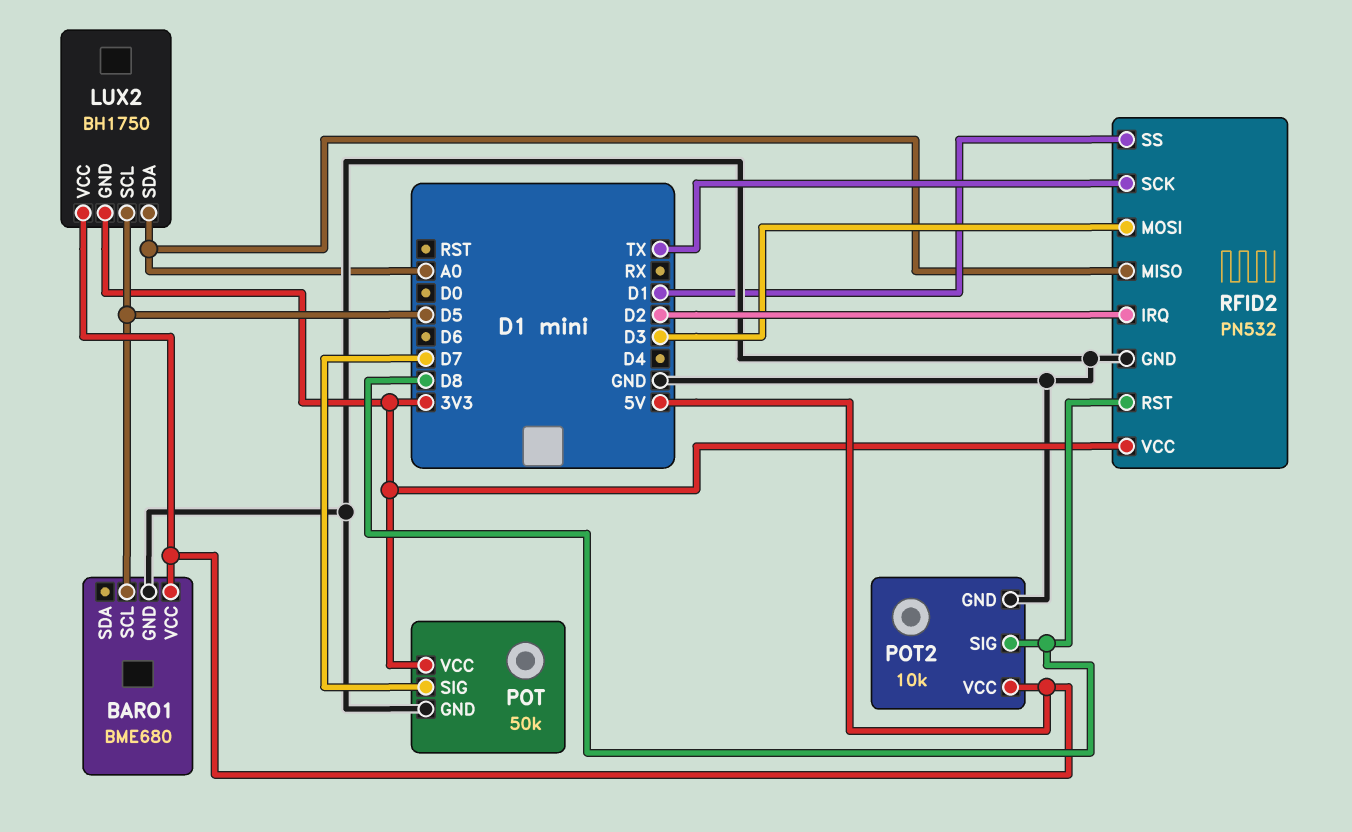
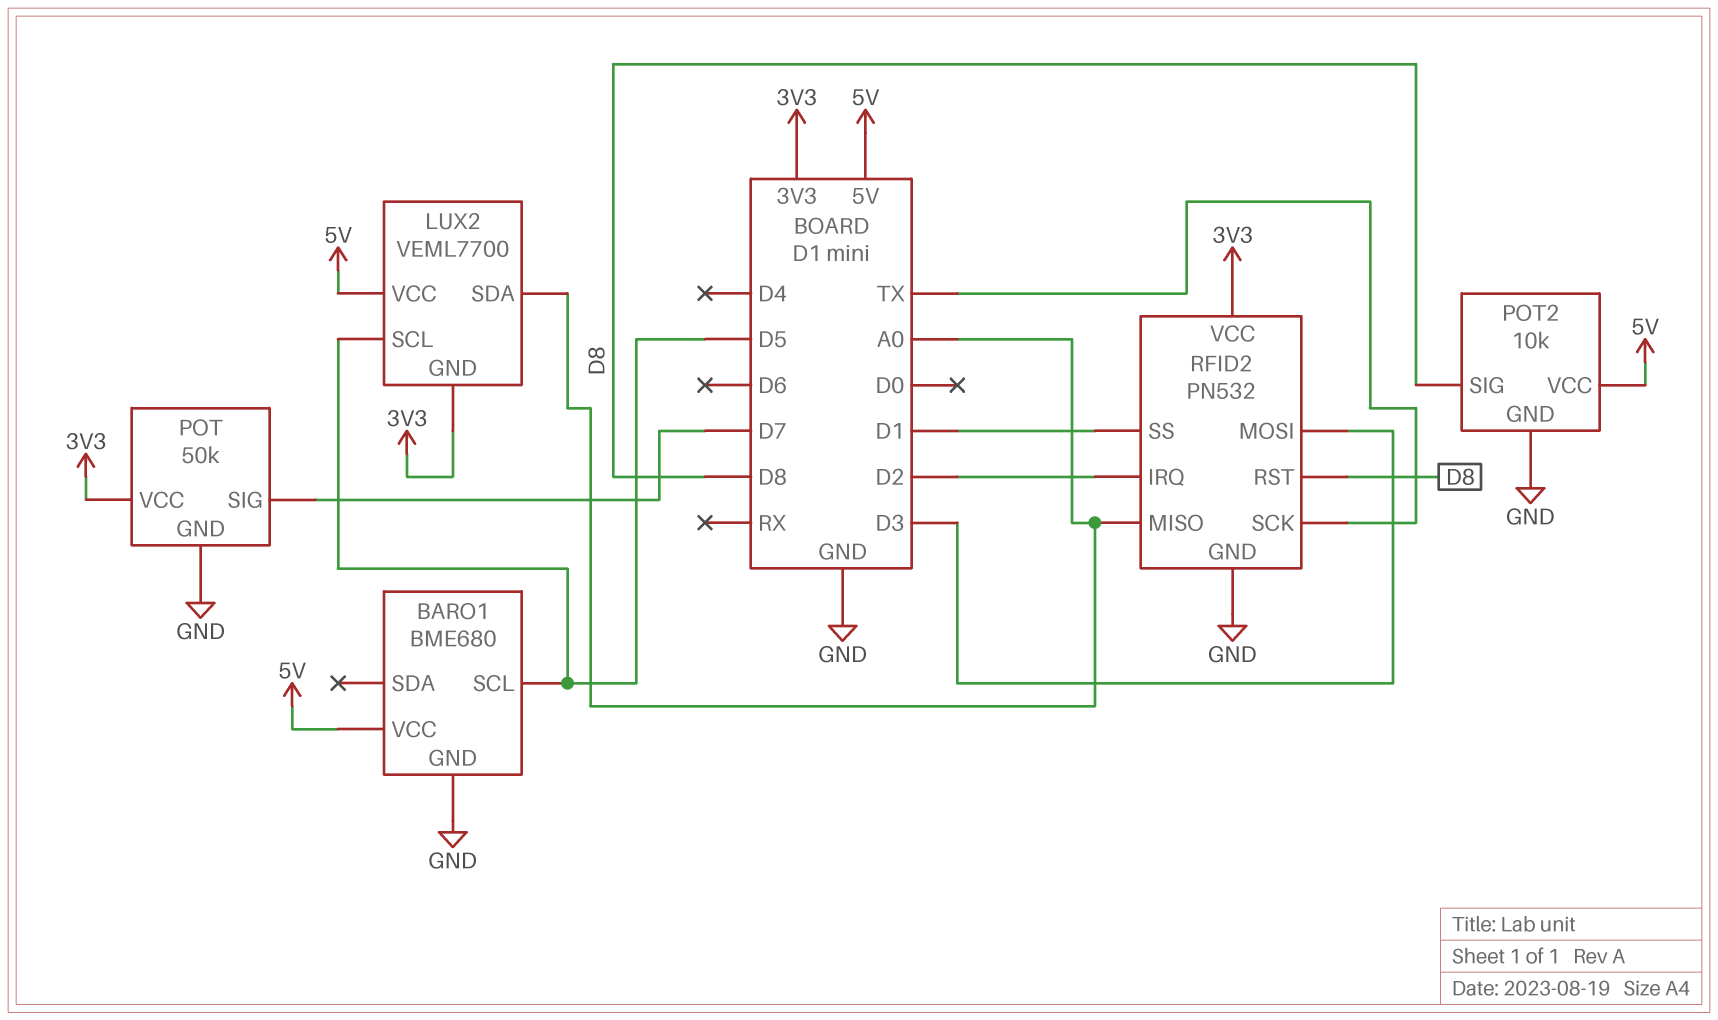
LUX2: BH1750 -> VEML7700

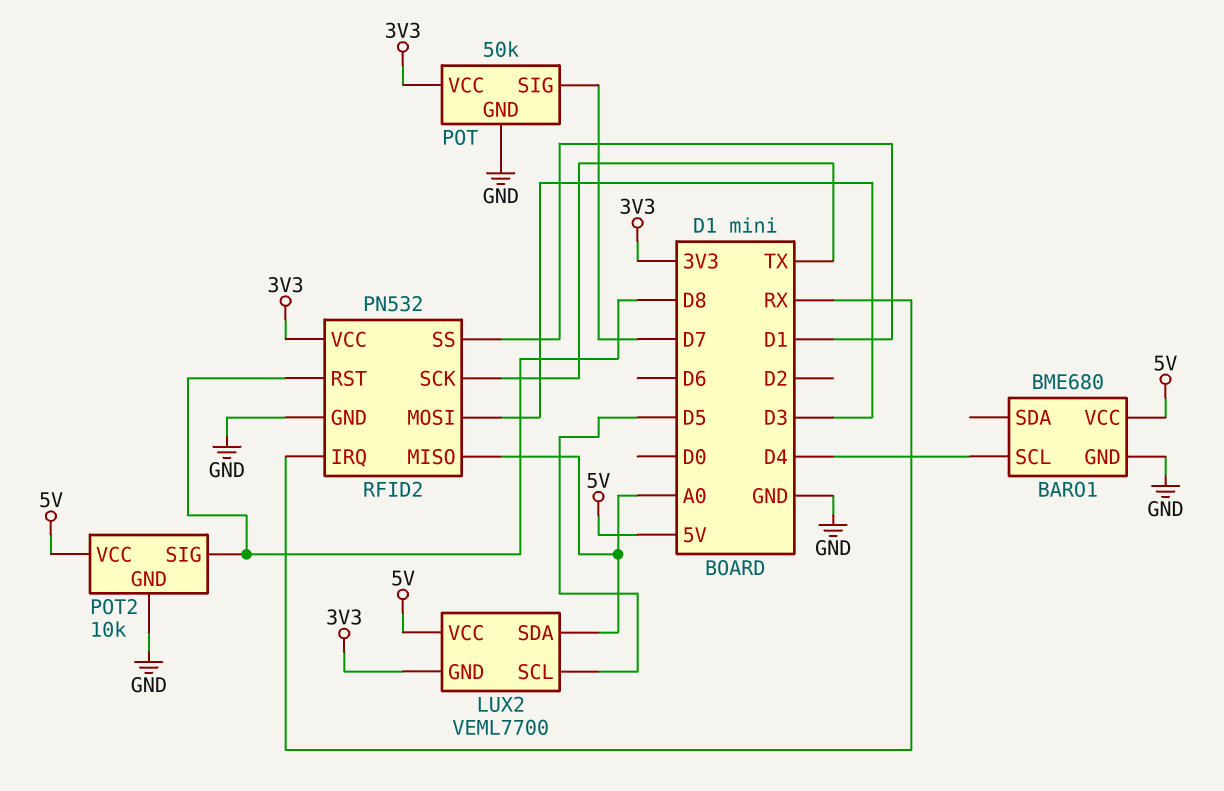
BARO1 pin SCL: D5 -> D4
RFID2 pin IRQ: D2 -> RX

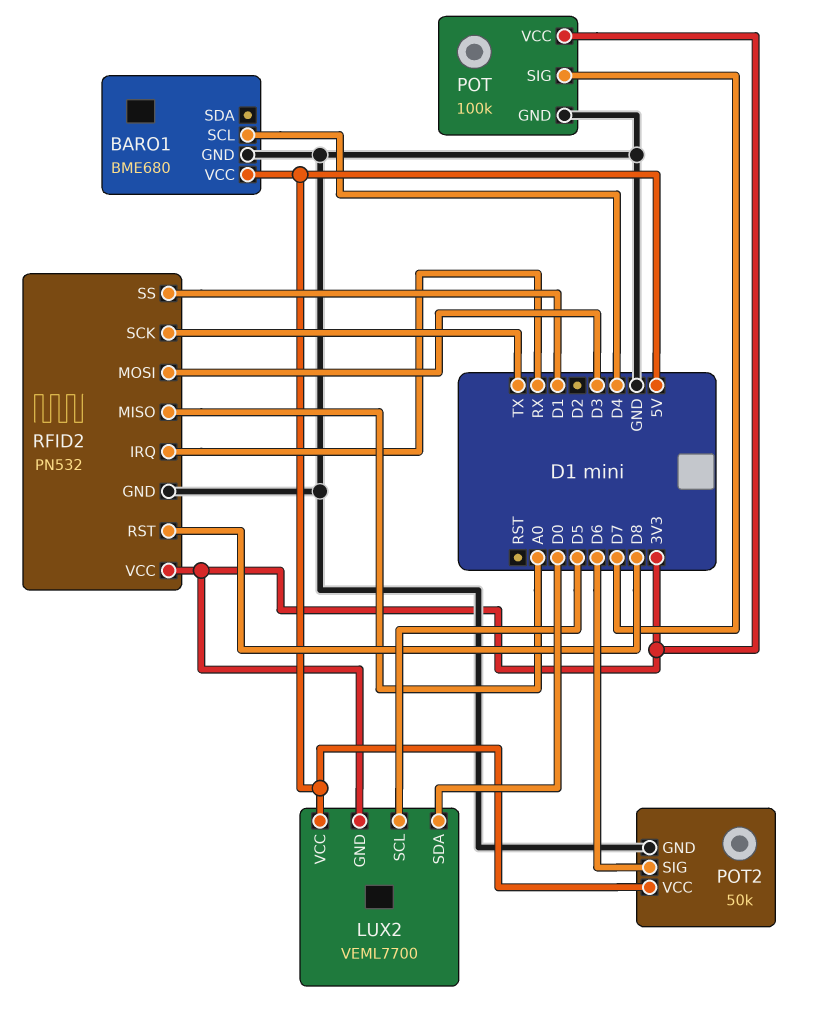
LUX2 pin SDA: A0 -> D0
POT: 50k -> 100k
POT2: 10k -> 50k
POT2 pin SIG: D8 -> D6

